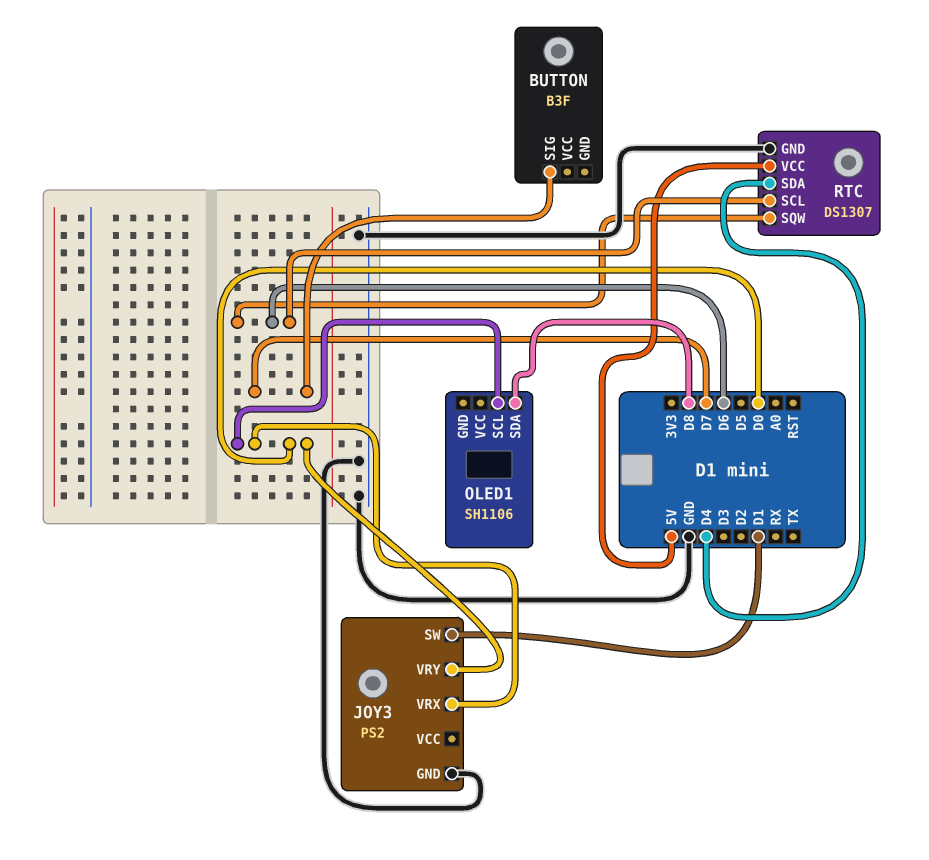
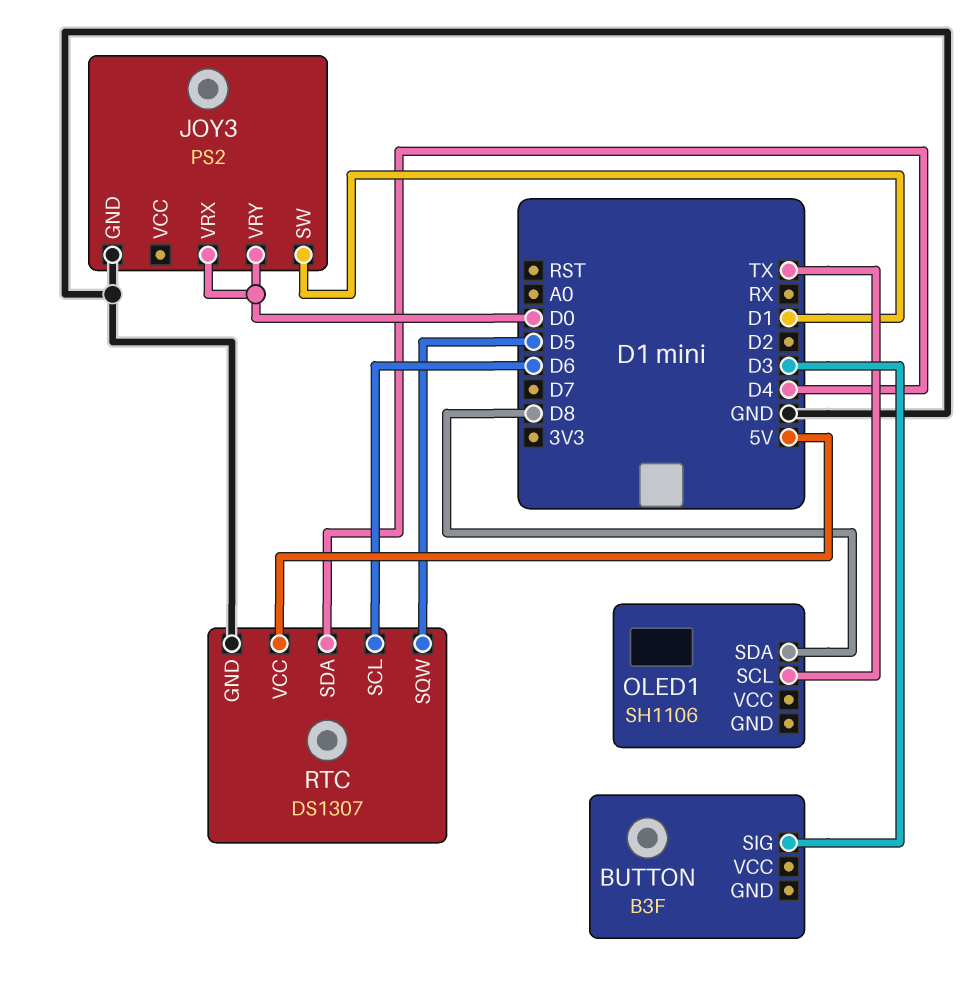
BUTTON pin SIG: D7 -> D3
OLED1 pin SCL: D0 -> TX
RTC pin SQW: D6 -> D5

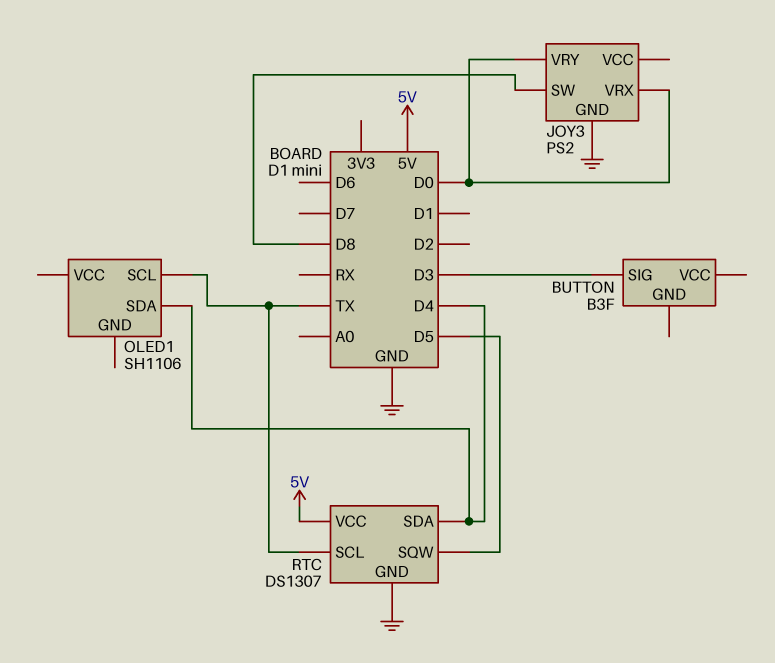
JOY3 pin SW: D1 -> D8
OLED1 pin SDA: D8 -> D4
RTC pin SCL: D6 -> TX

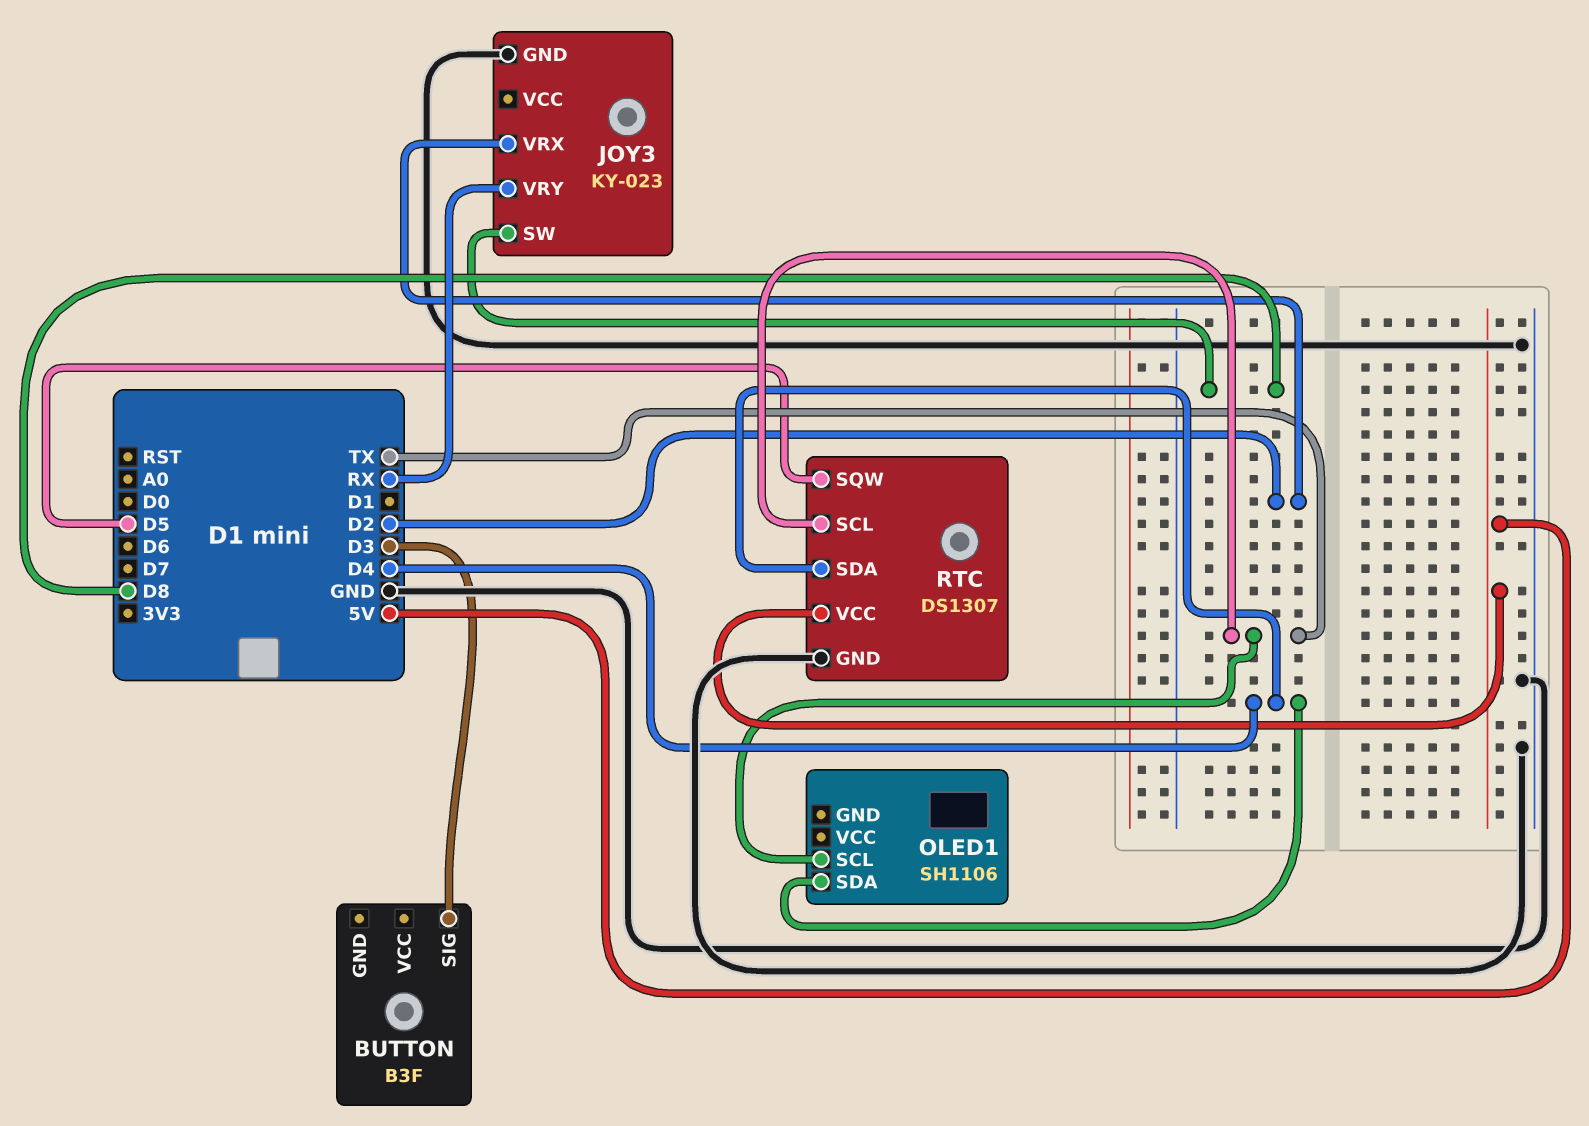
JOY3: PS2 -> KY-023
JOY3 pin VRX: D0 -> D2
JOY3 pin VRY: D0 -> RX

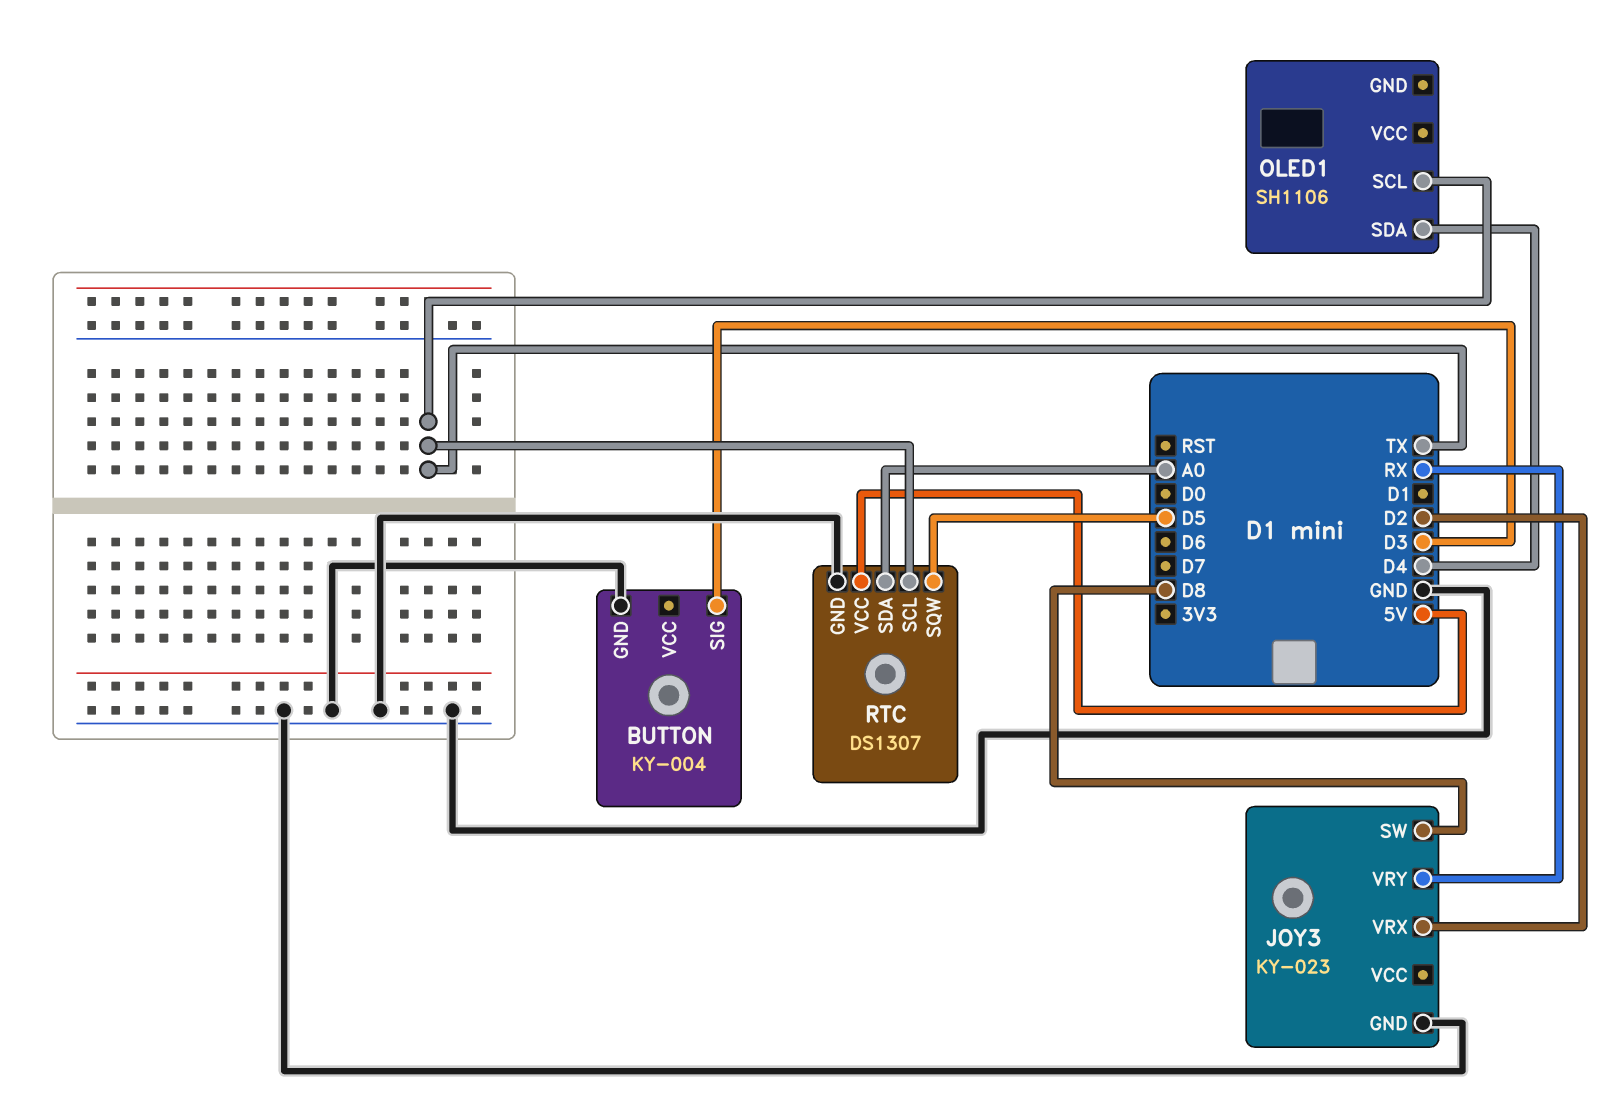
BUTTON: B3F -> KY-004
BUTTON pin GND: none -> GND
RTC pin SDA: D4 -> A0

